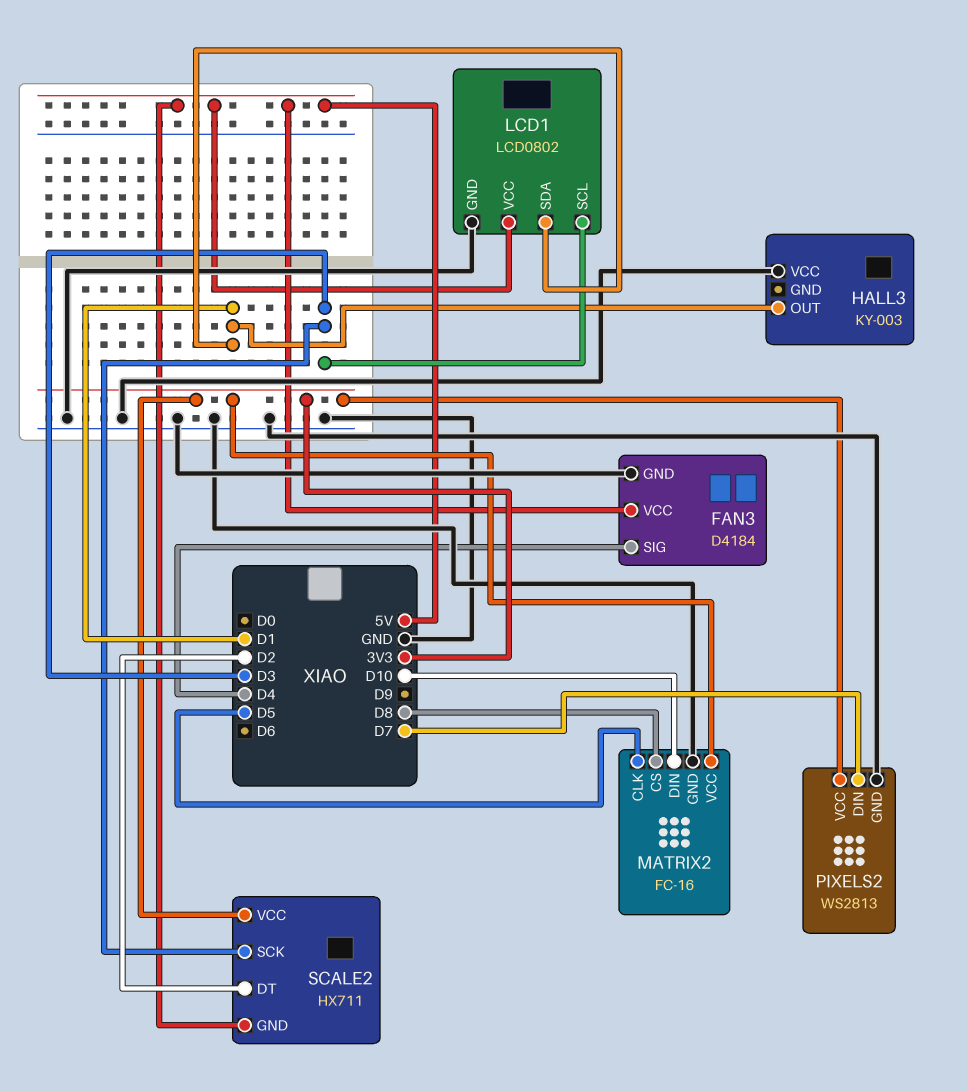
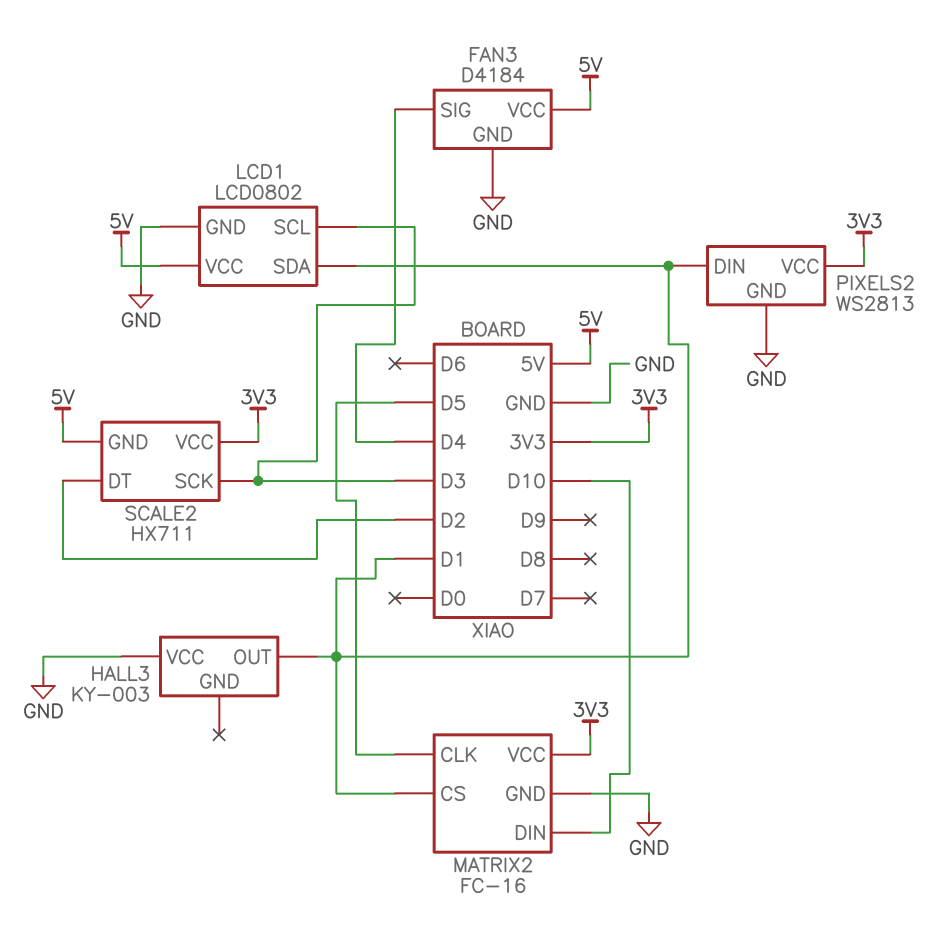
MATRIX2 pin CS: D8 -> D1
PIXELS2 pin DIN: D7 -> D1

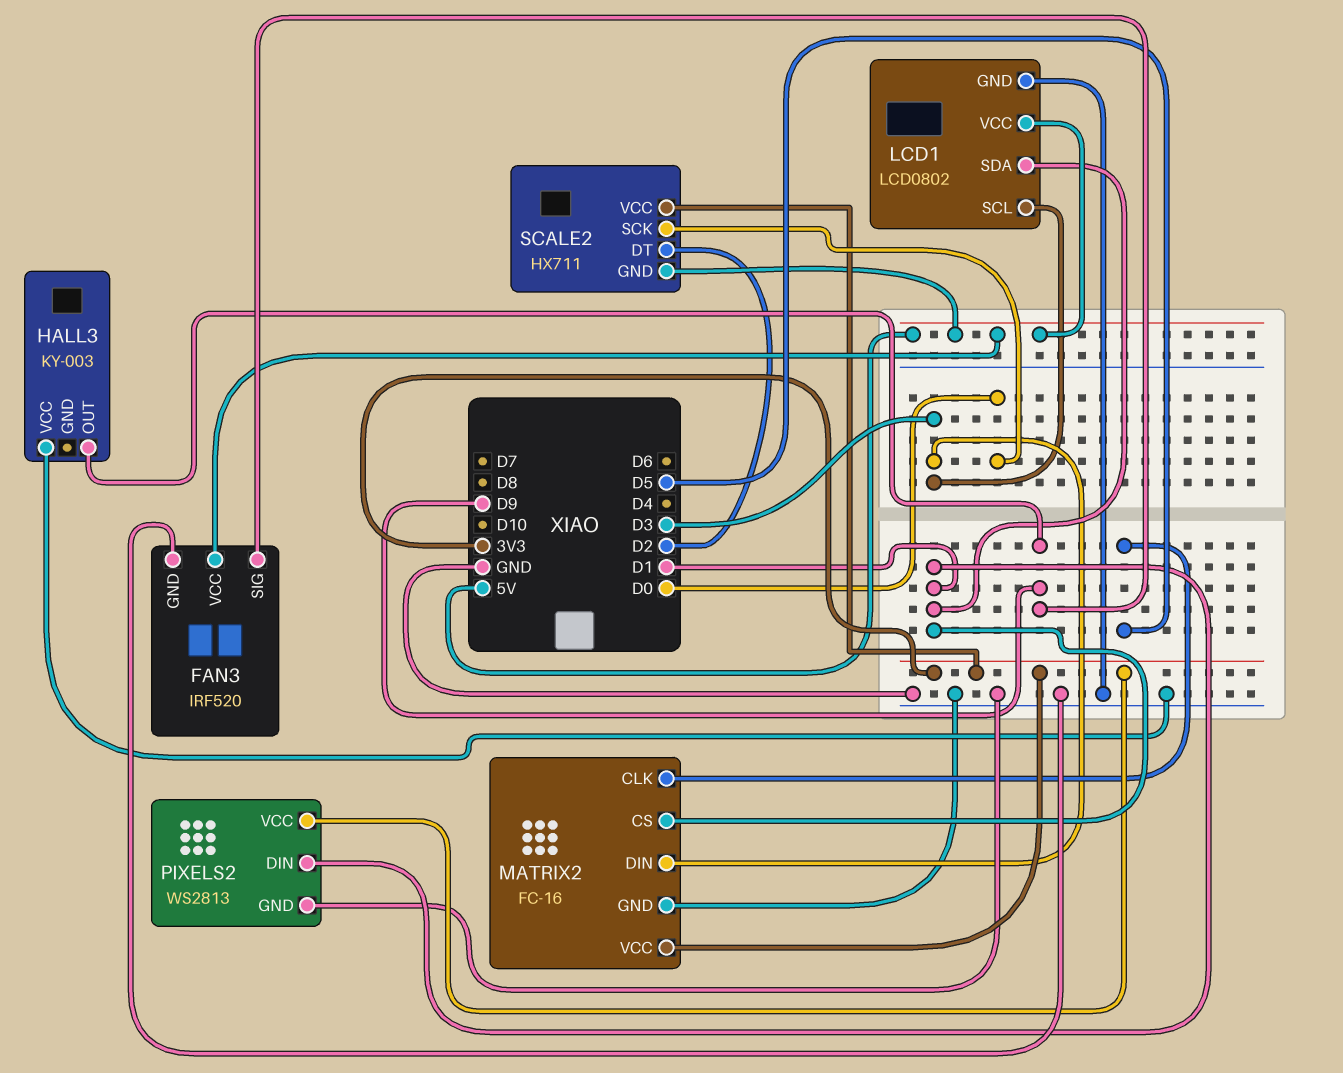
FAN3: D4184 -> IRF520
FAN3 pin SIG: D4 -> D9
HALL3 pin OUT: D1 -> D9
MATRIX2 pin DIN: D10 -> D3
SCALE2 pin SCK: D3 -> D0

